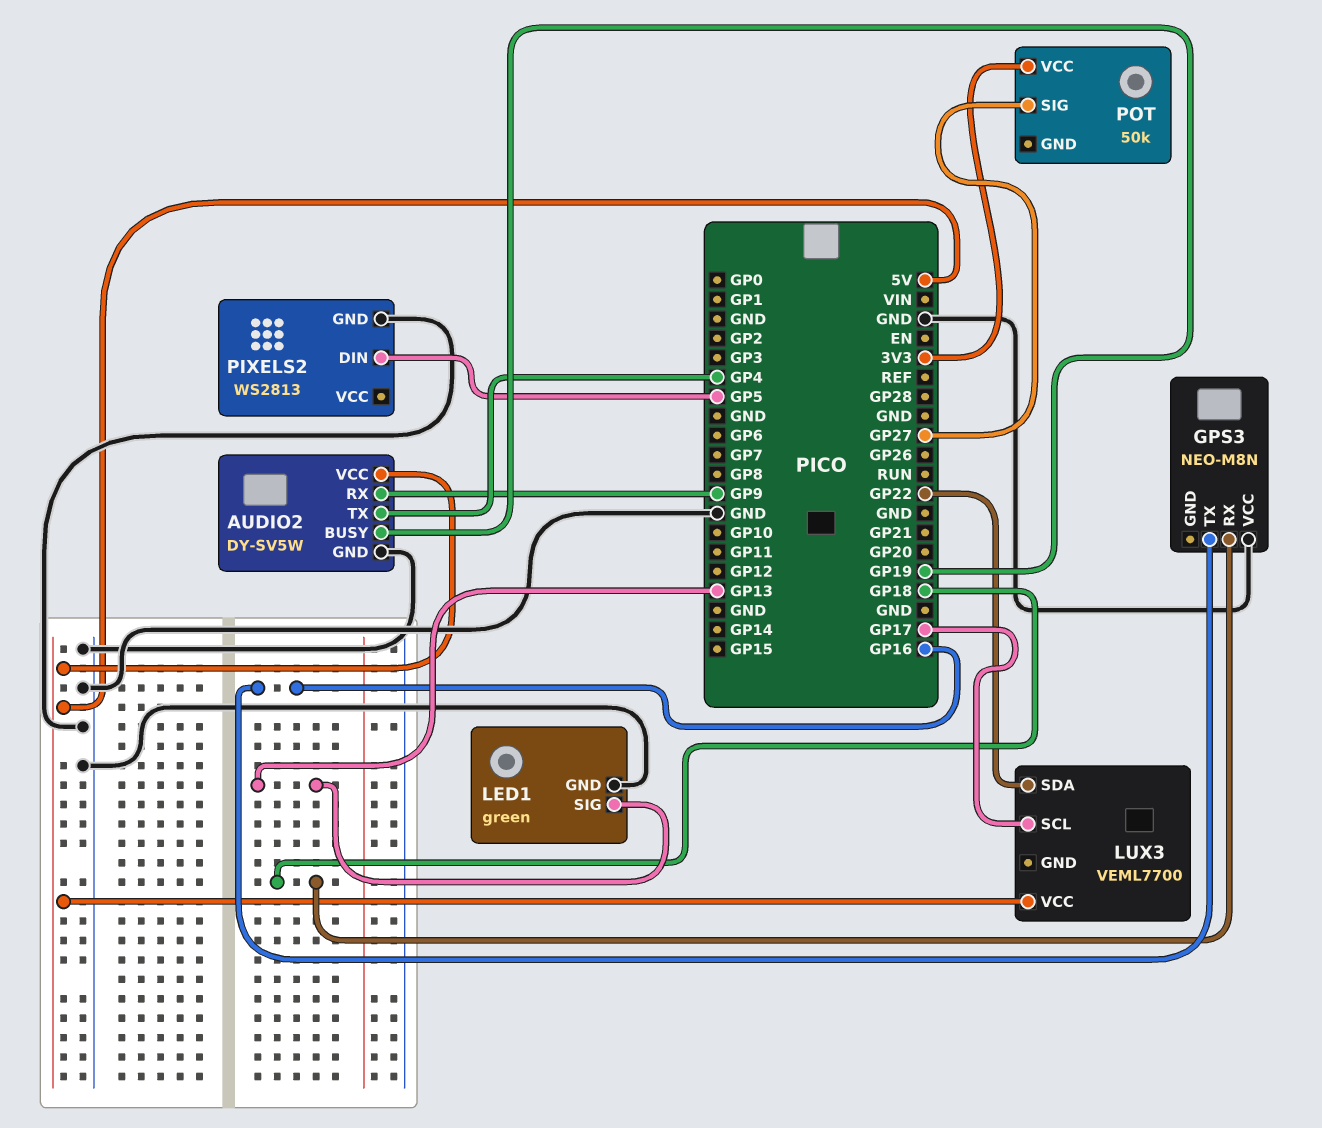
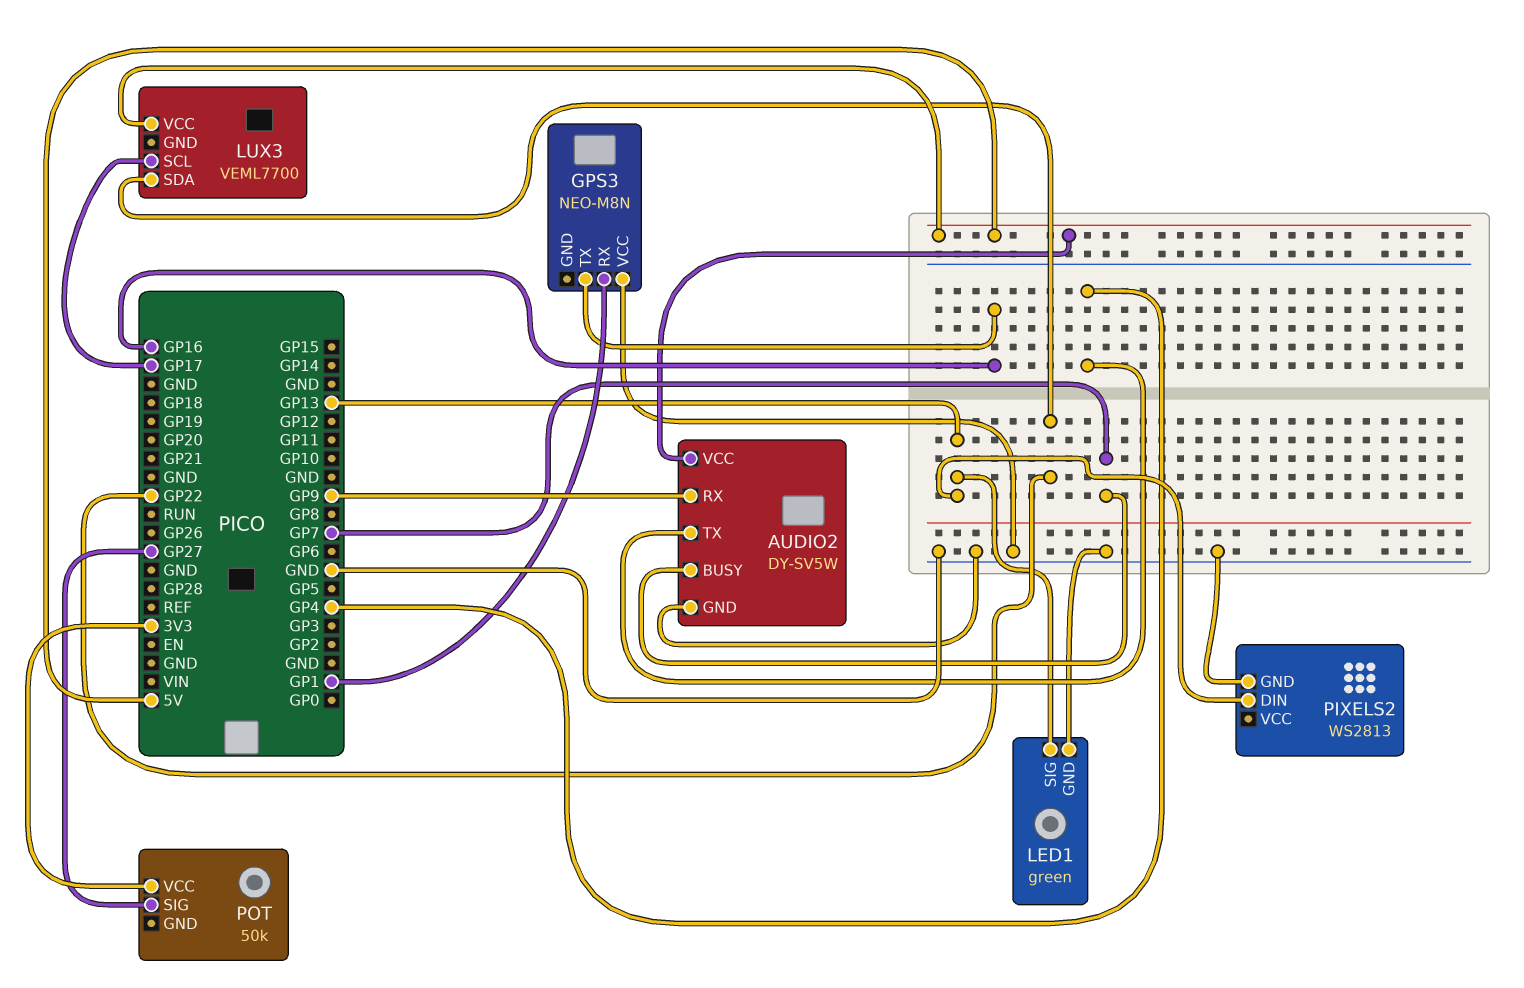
AUDIO2 pin BUSY: GP19 -> GP7
GPS3 pin RX: GP18 -> GP1
PIXELS2 pin DIN: GP5 -> GP13

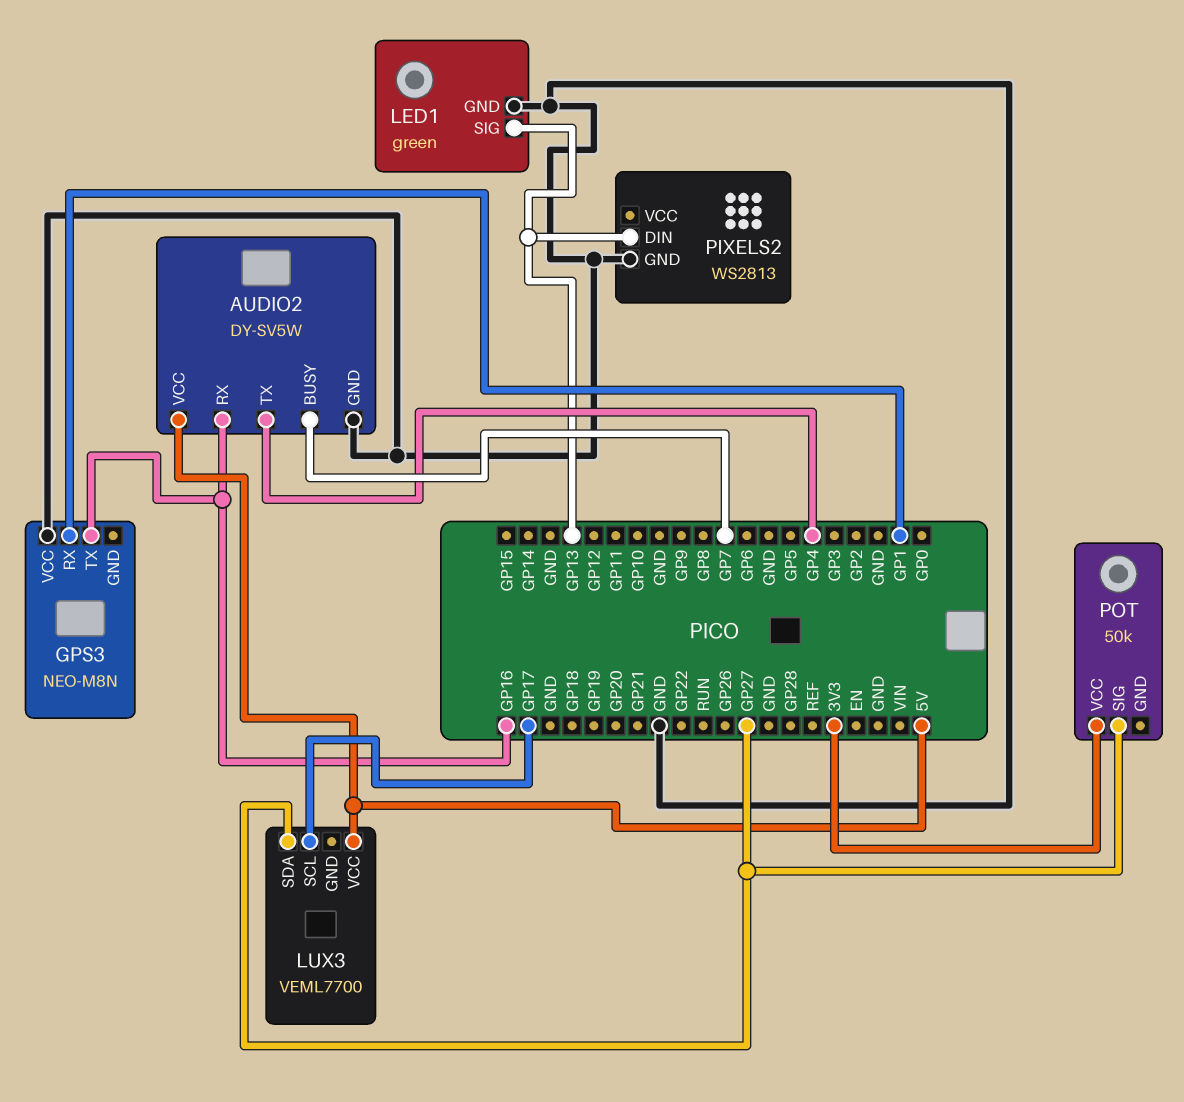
AUDIO2 pin RX: GP9 -> GP16
LUX3 pin SDA: GP22 -> GP27

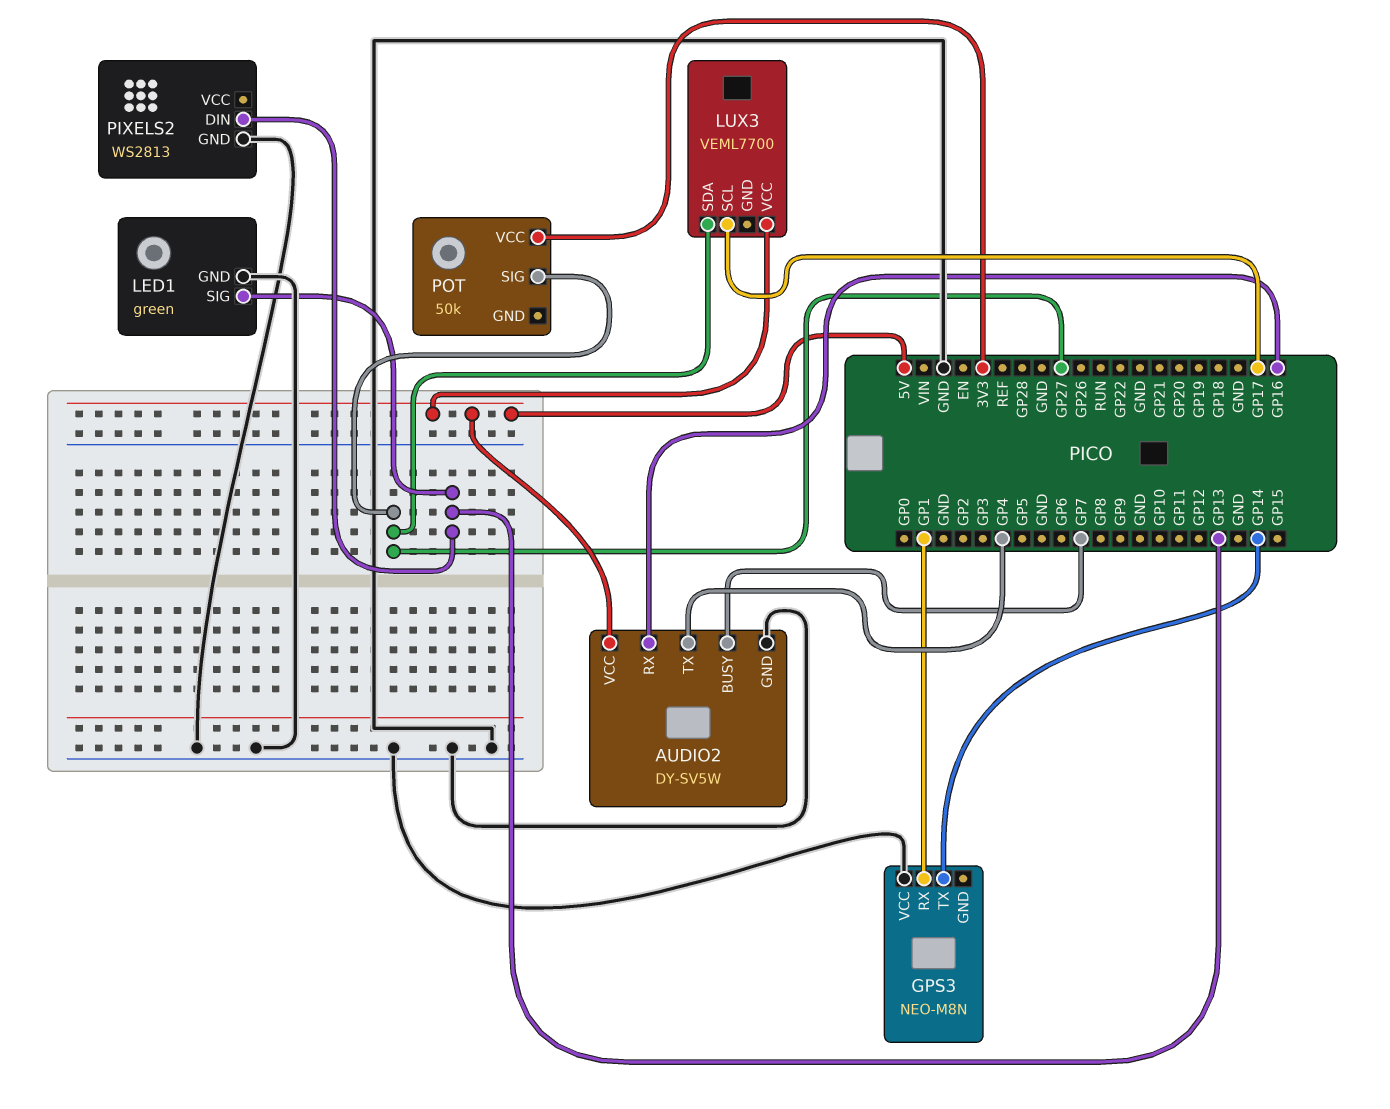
GPS3 pin TX: GP16 -> GP14

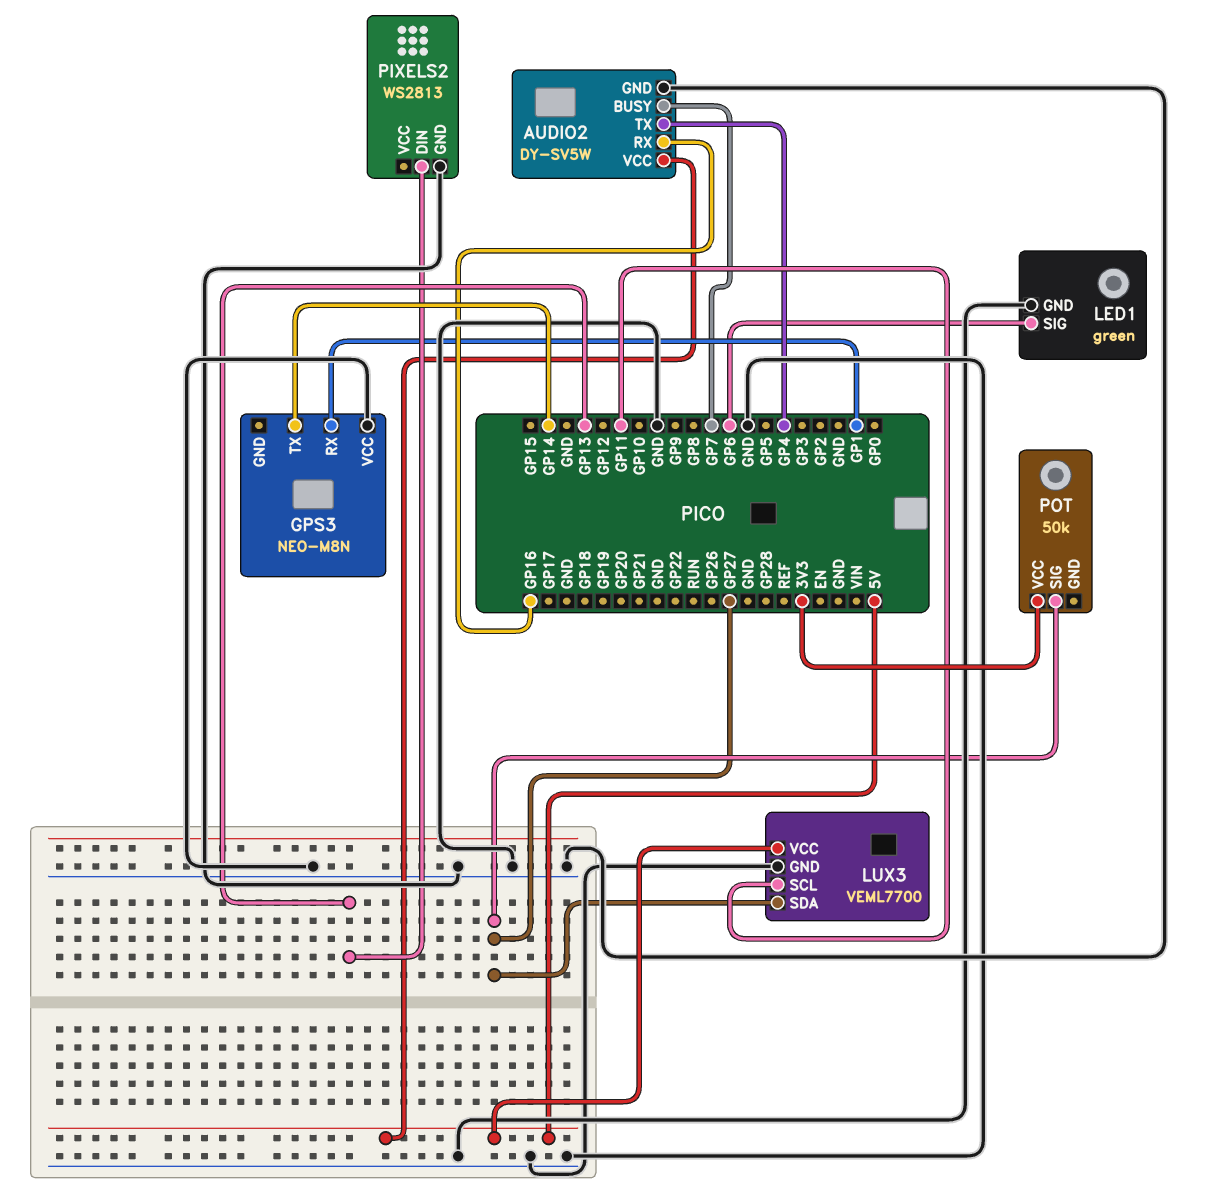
LED1 pin SIG: GP13 -> GP6
LUX3 pin GND: none -> GND
LUX3 pin SCL: GP17 -> GP11

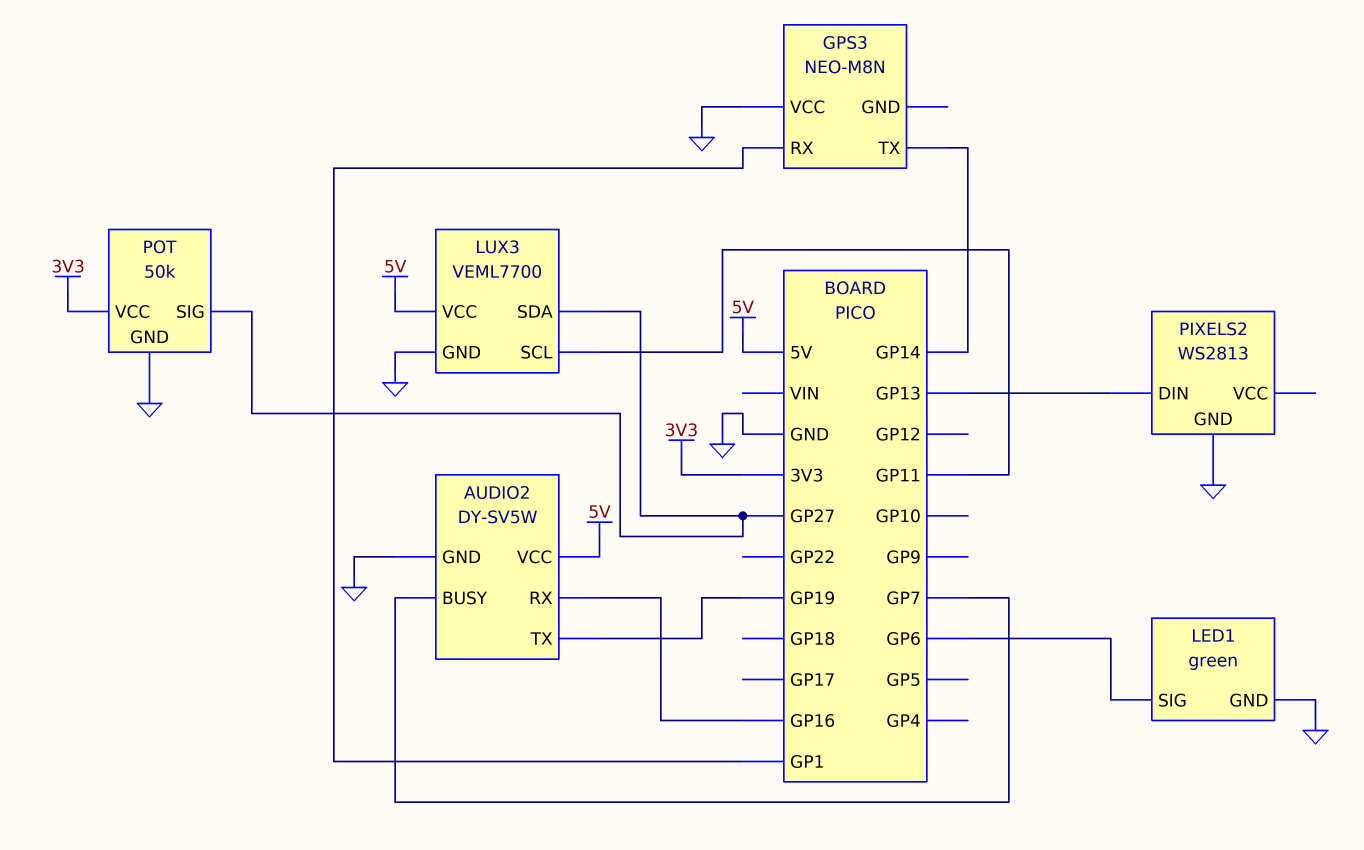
AUDIO2 pin TX: GP4 -> GP19
POT pin GND: none -> GND

